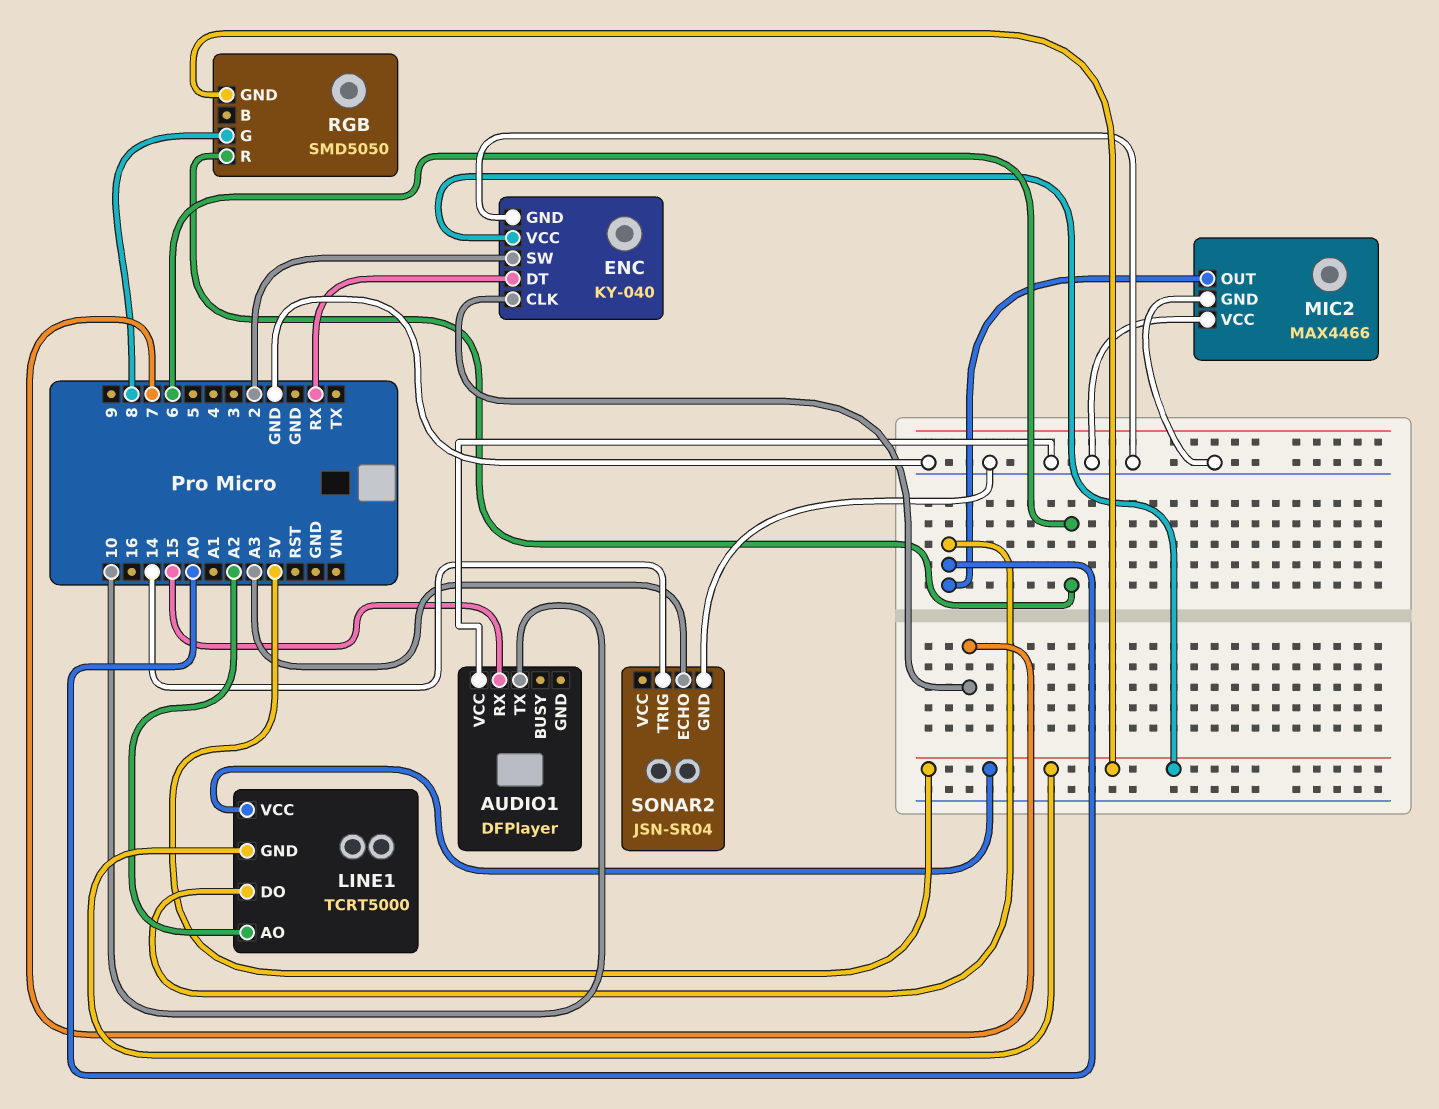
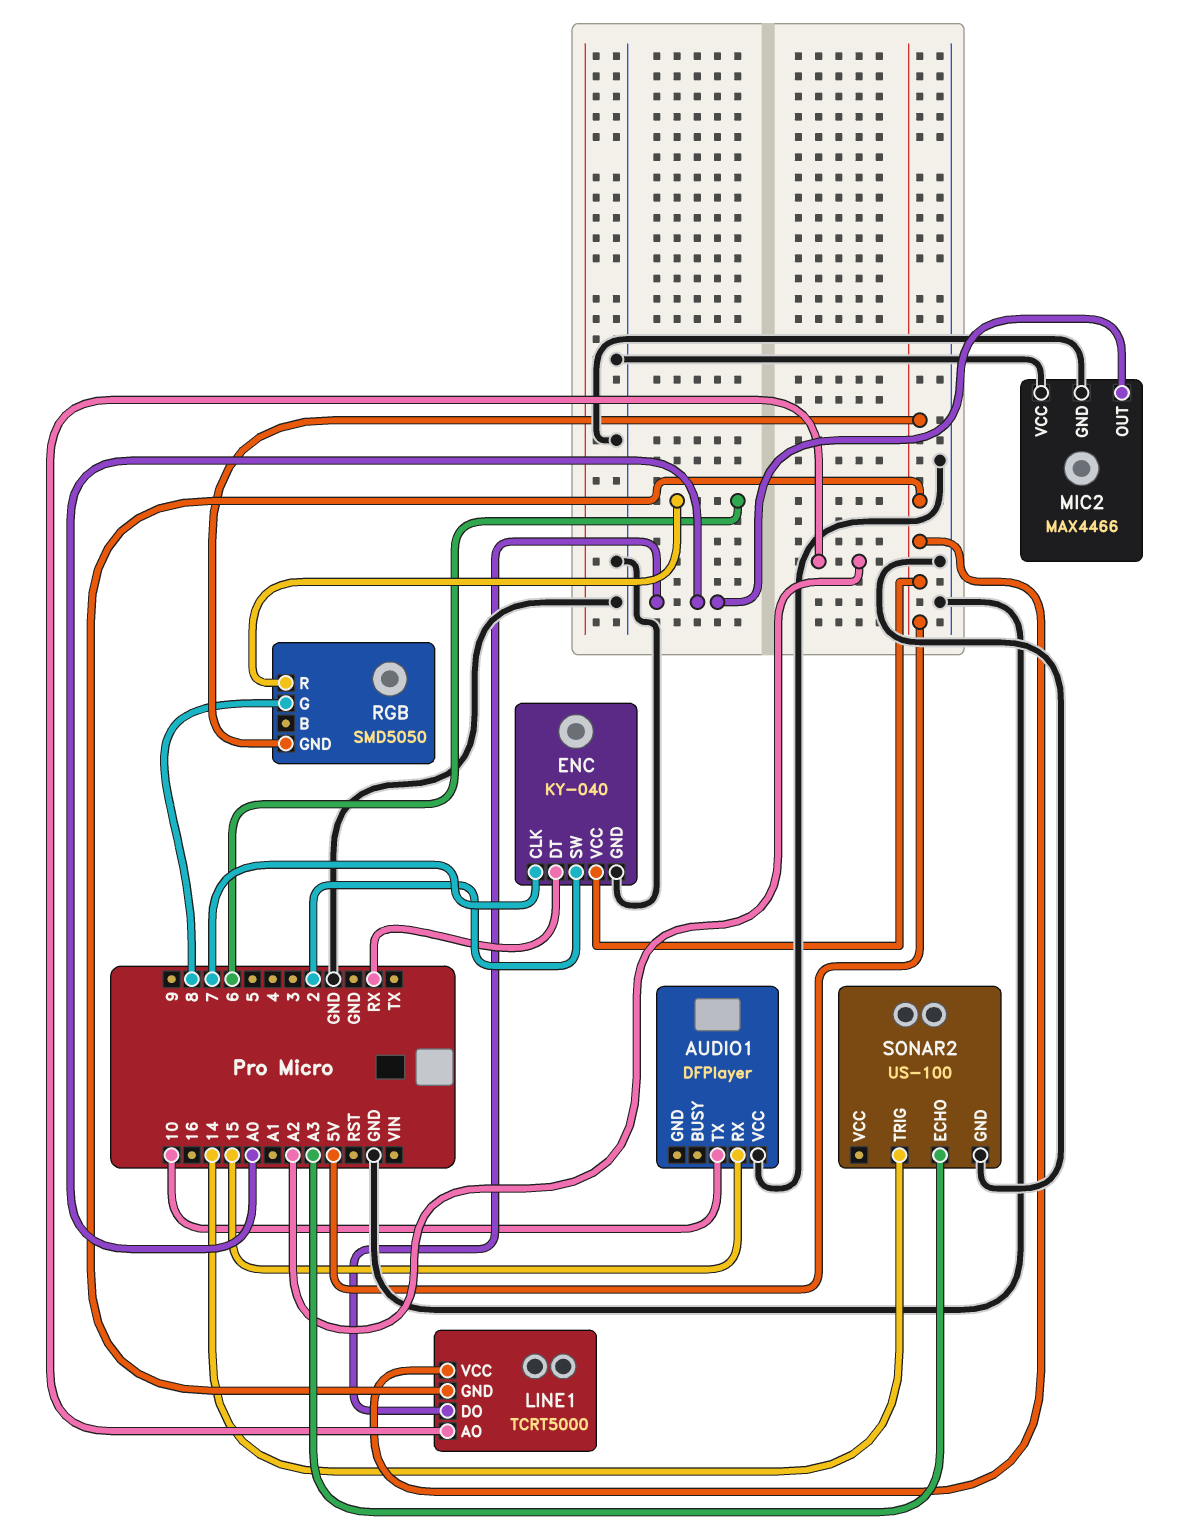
SONAR2: JSN-SR04 -> US-100

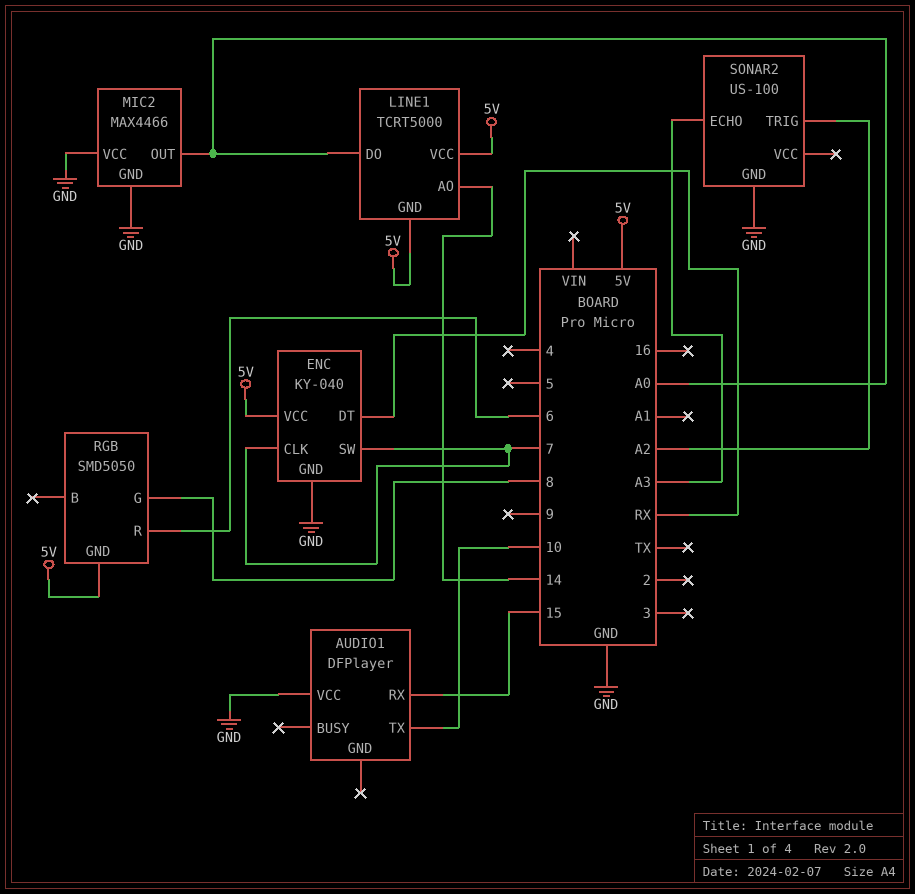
ENC pin SW: 2 -> 7
LINE1 pin AO: A2 -> 14
SONAR2 pin TRIG: 14 -> A2

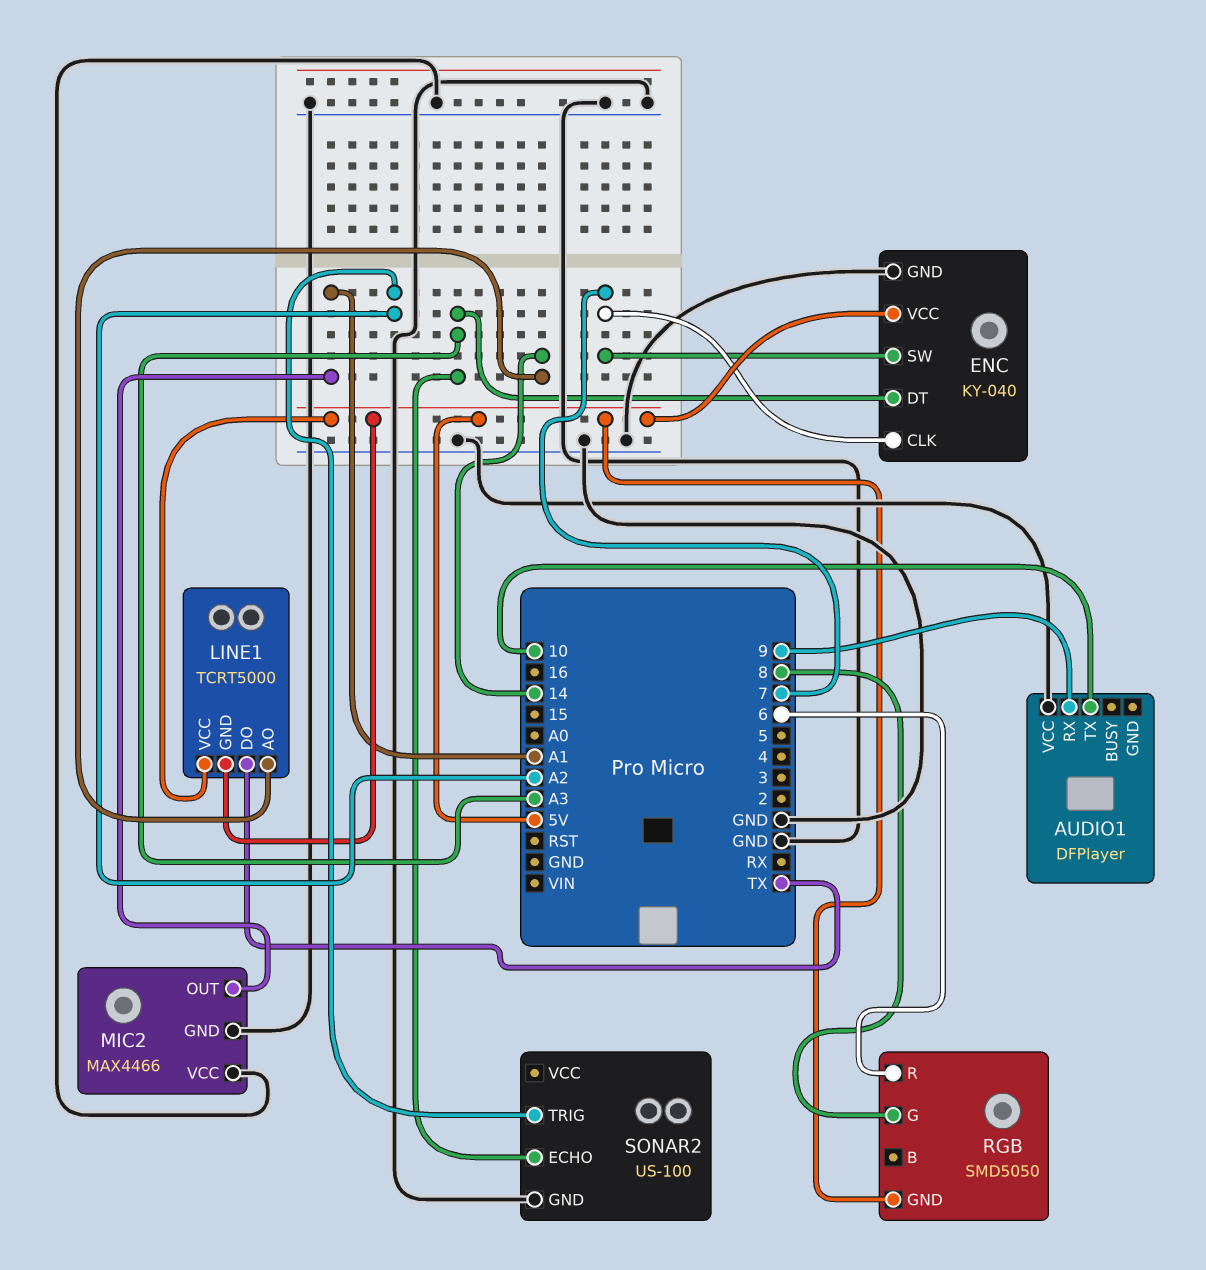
AUDIO1 pin RX: 15 -> 9
ENC pin DT: RX -> A3
LINE1 pin DO: A0 -> TX
MIC2 pin OUT: A0 -> A1

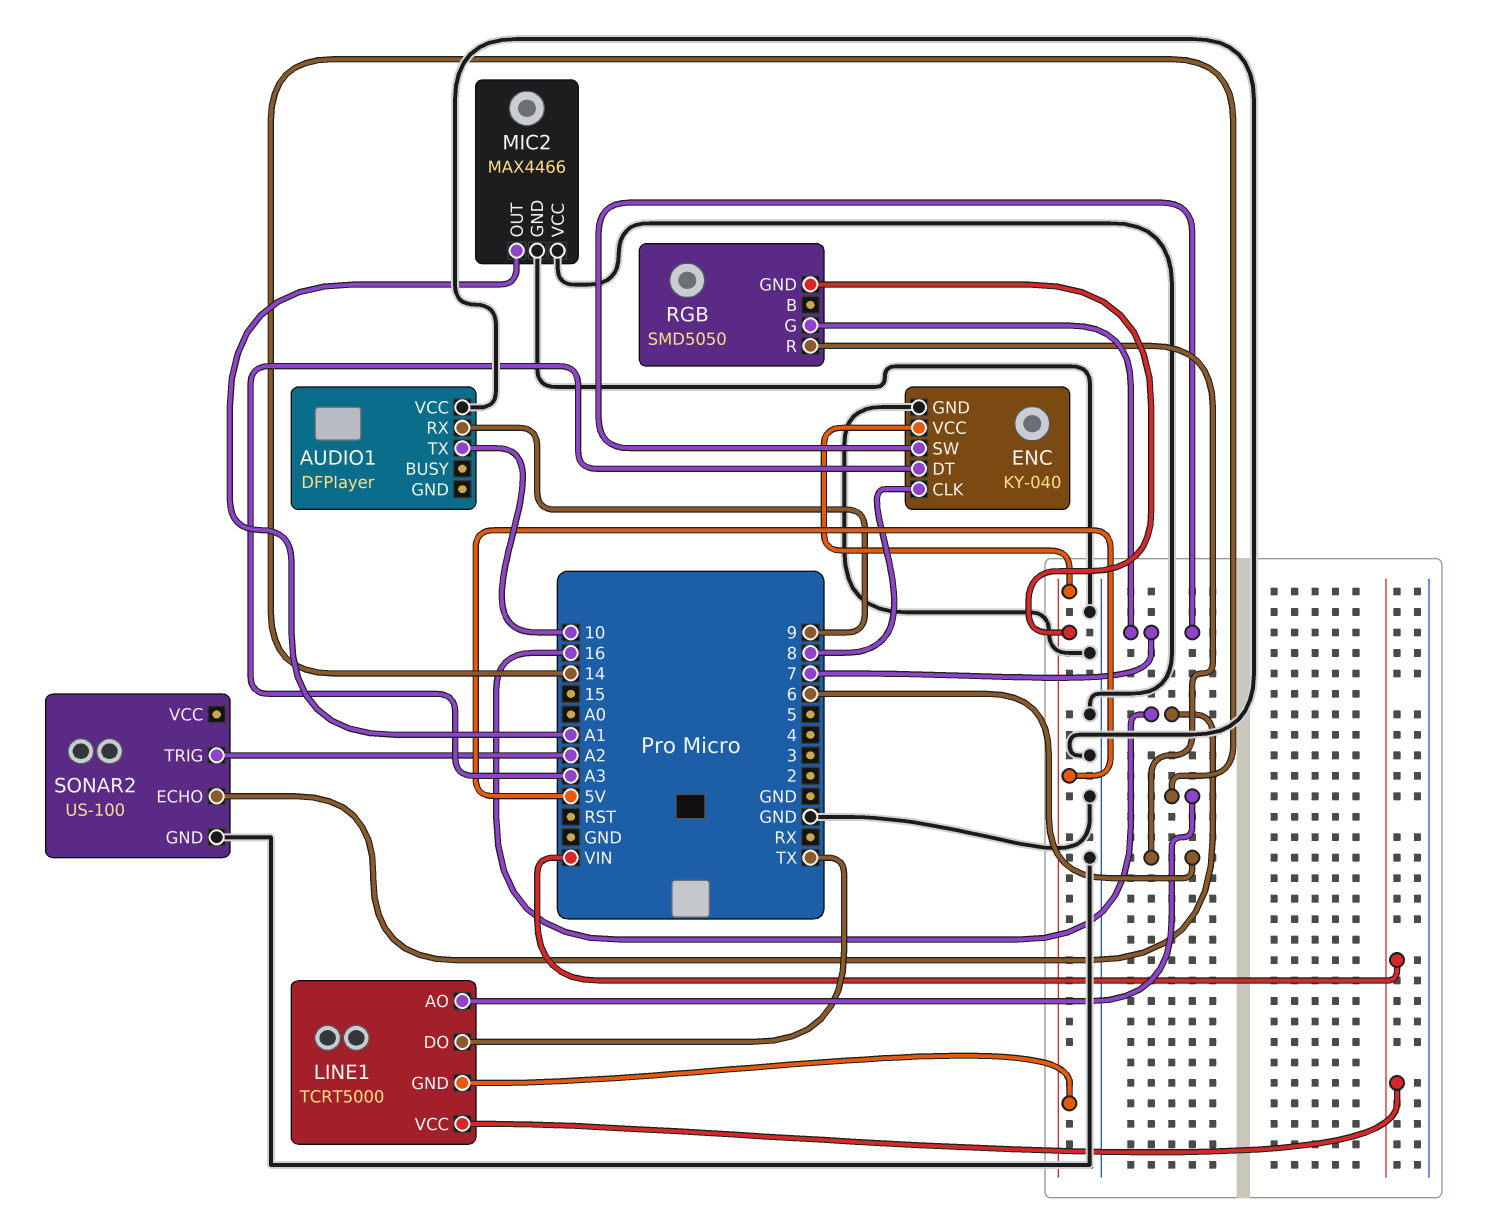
ENC pin CLK: 7 -> 8
LINE1 pin VCC: 5V -> VIN
RGB pin G: 8 -> 7
SONAR2 pin ECHO: A3 -> 16

